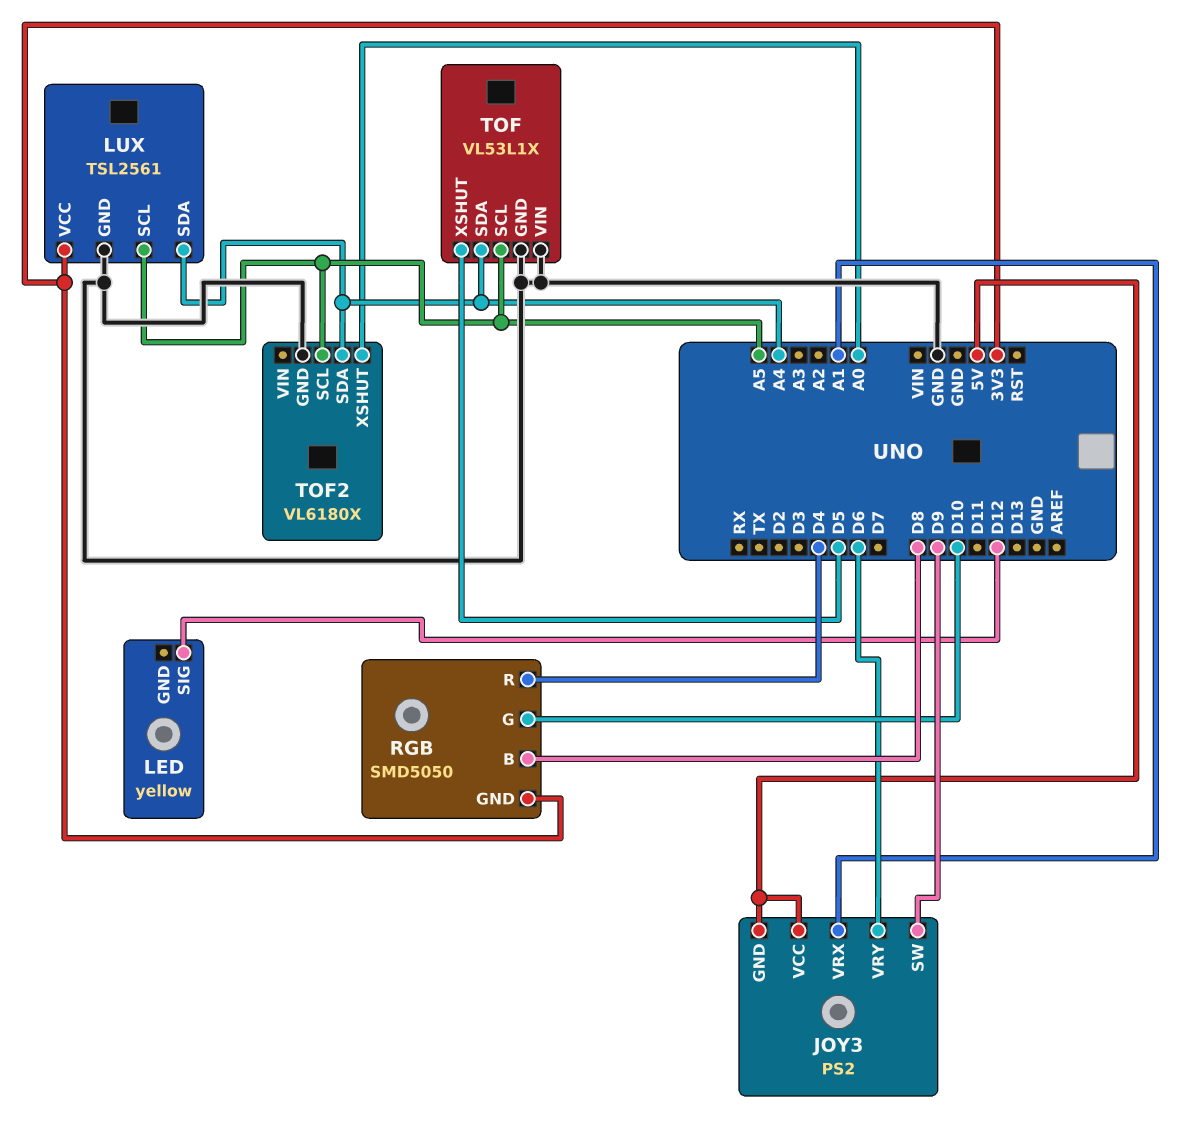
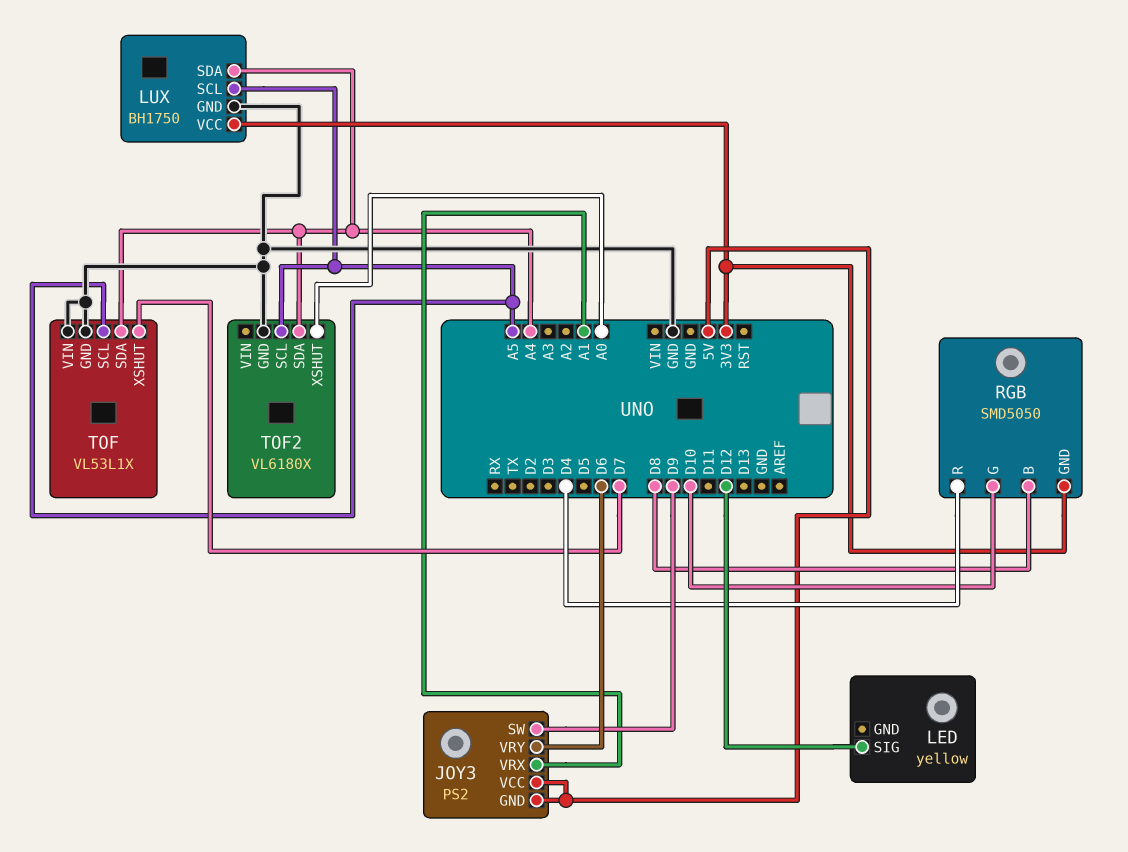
LUX: TSL2561 -> BH1750
TOF pin XSHUT: D5 -> D7

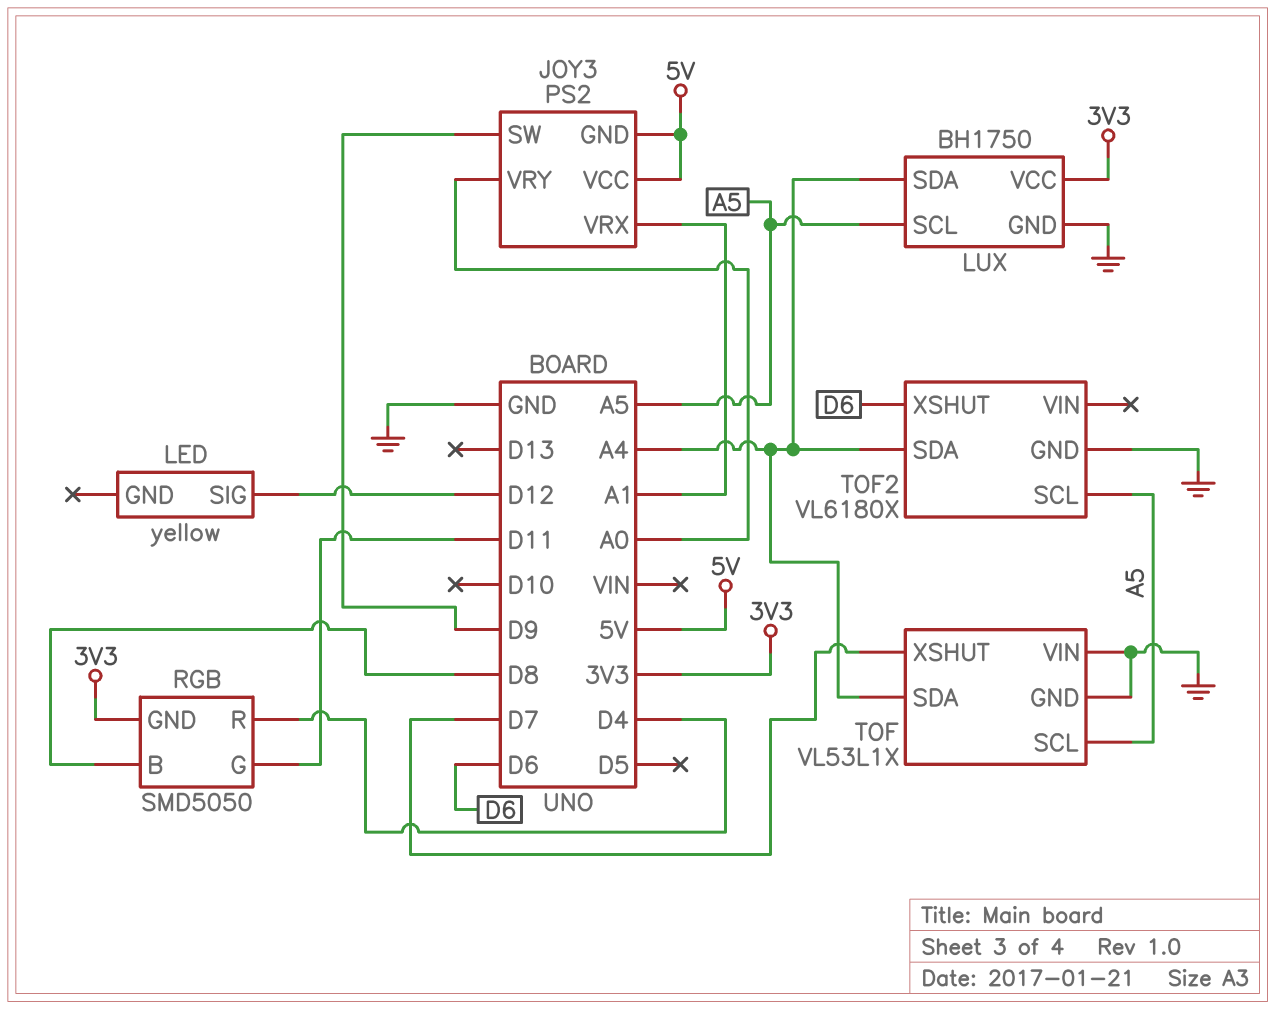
JOY3 pin VRY: D6 -> A0
RGB pin G: D10 -> D11
TOF2 pin XSHUT: A0 -> D6

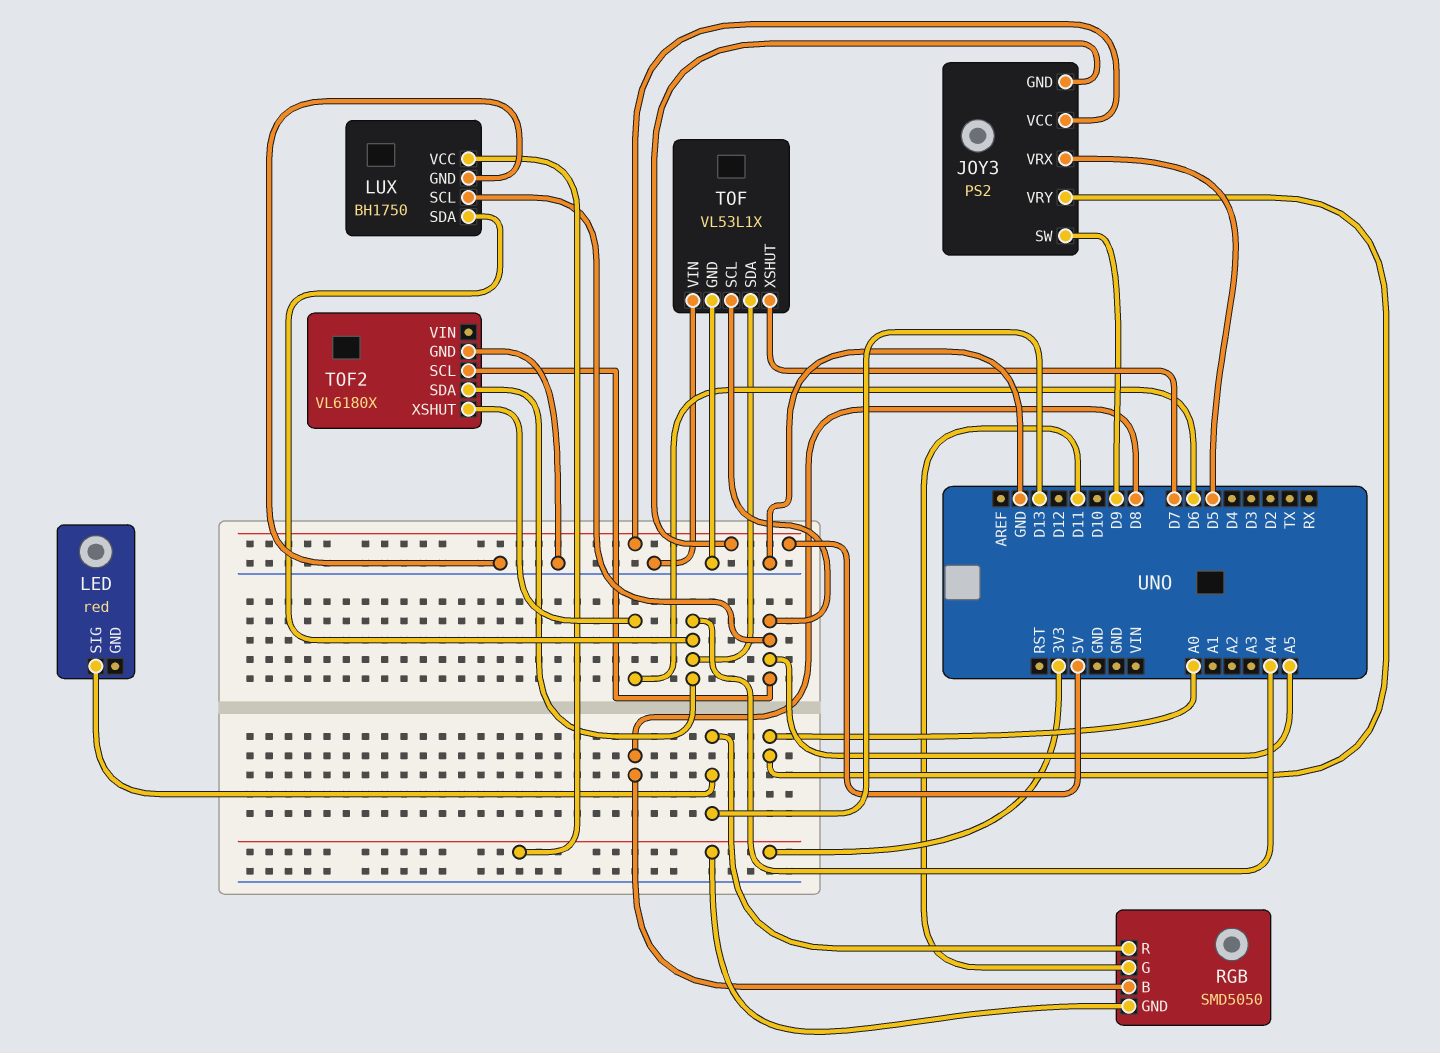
JOY3 pin VRX: A1 -> D5
LED: yellow -> red
LED pin SIG: D12 -> D13
RGB pin R: D4 -> D13

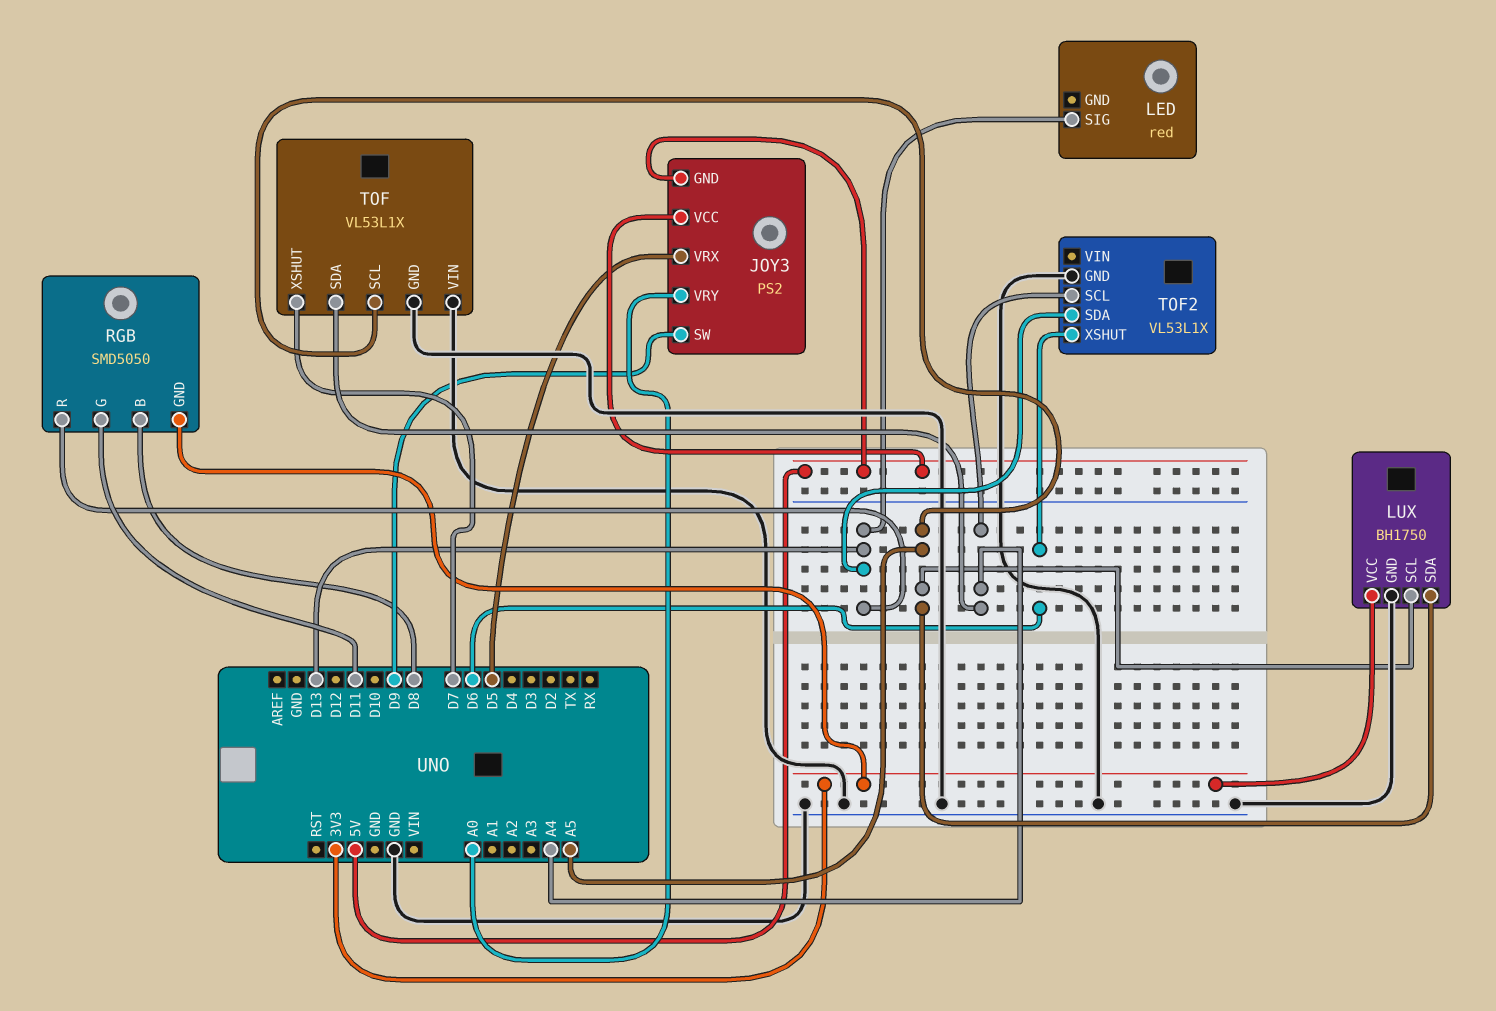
LUX pin SDA: A4 -> A5
TOF2: VL6180X -> VL53L1X
TOF2 pin SCL: A5 -> A4
TOF2 pin SDA: A4 -> D13

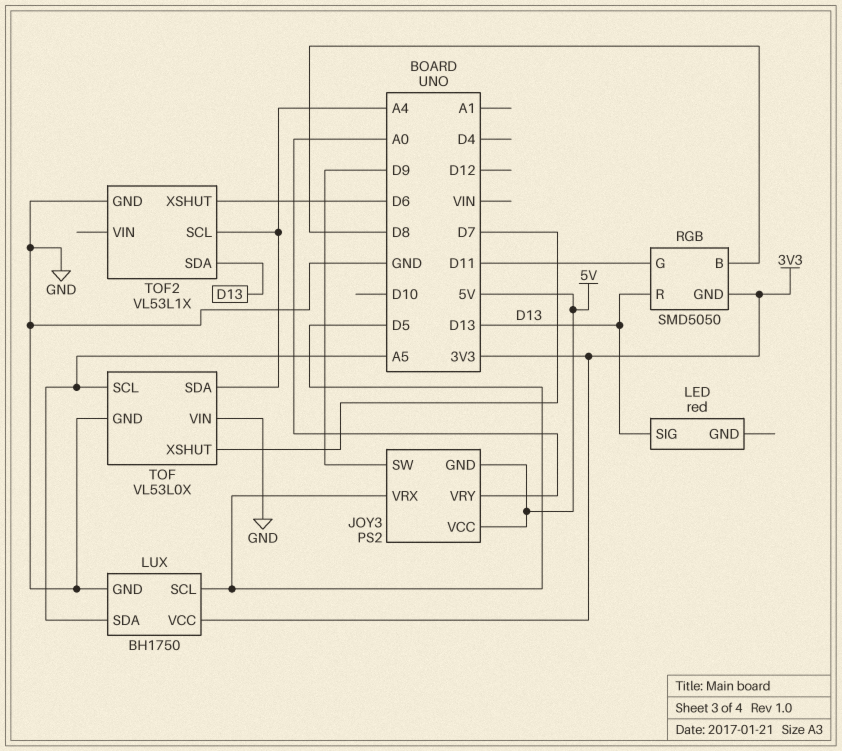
LUX pin SCL: A5 -> D5
TOF: VL53L1X -> VL53L0X

